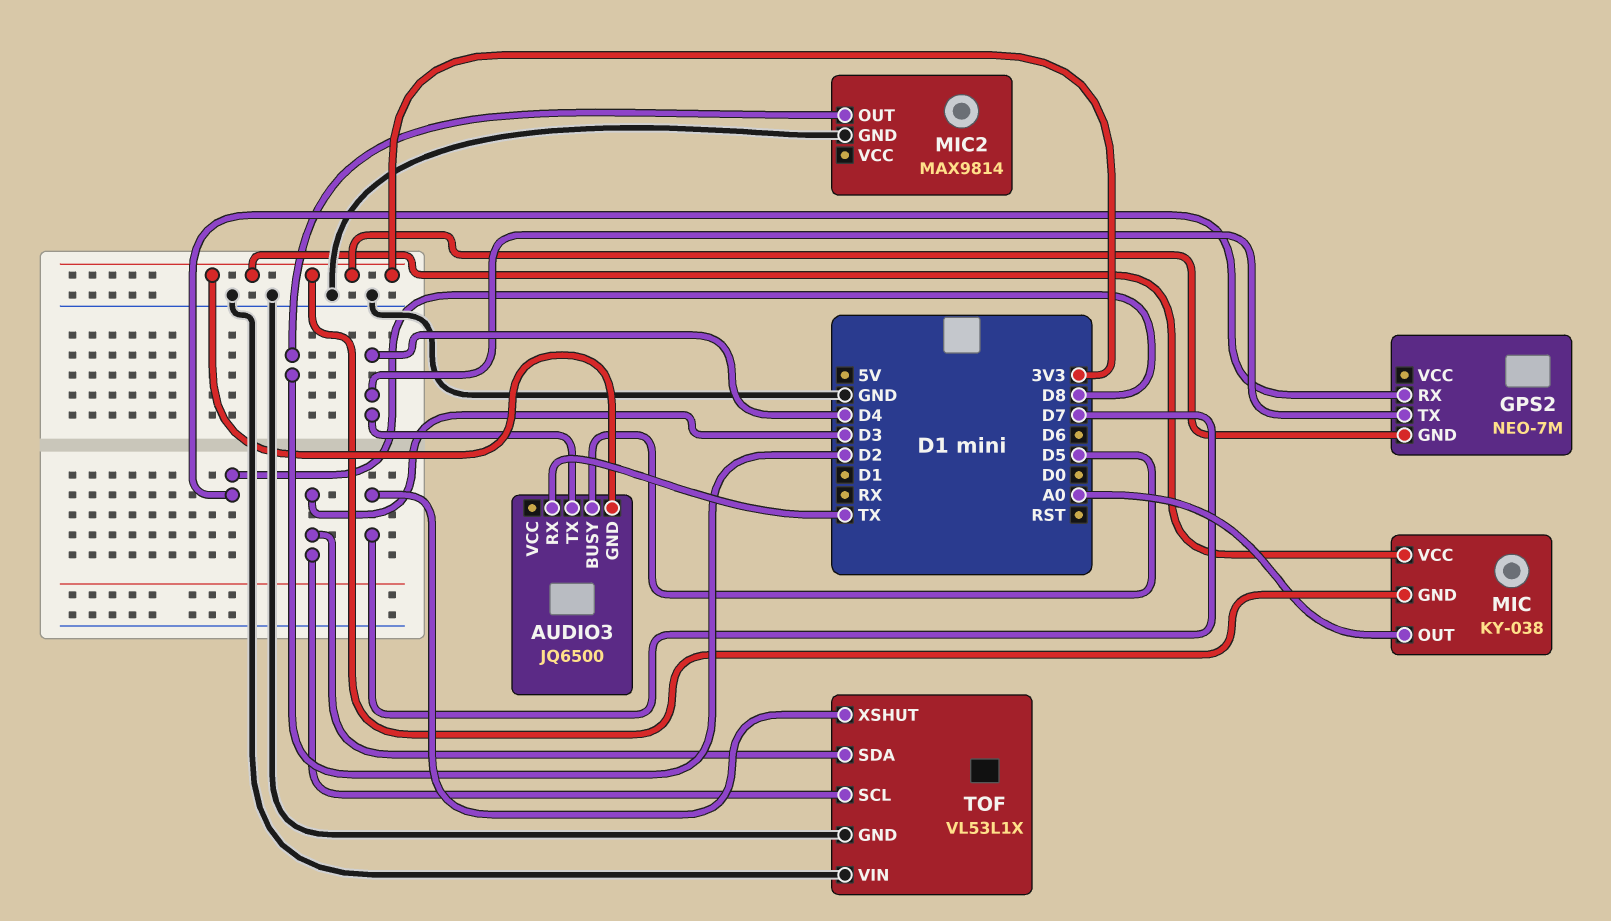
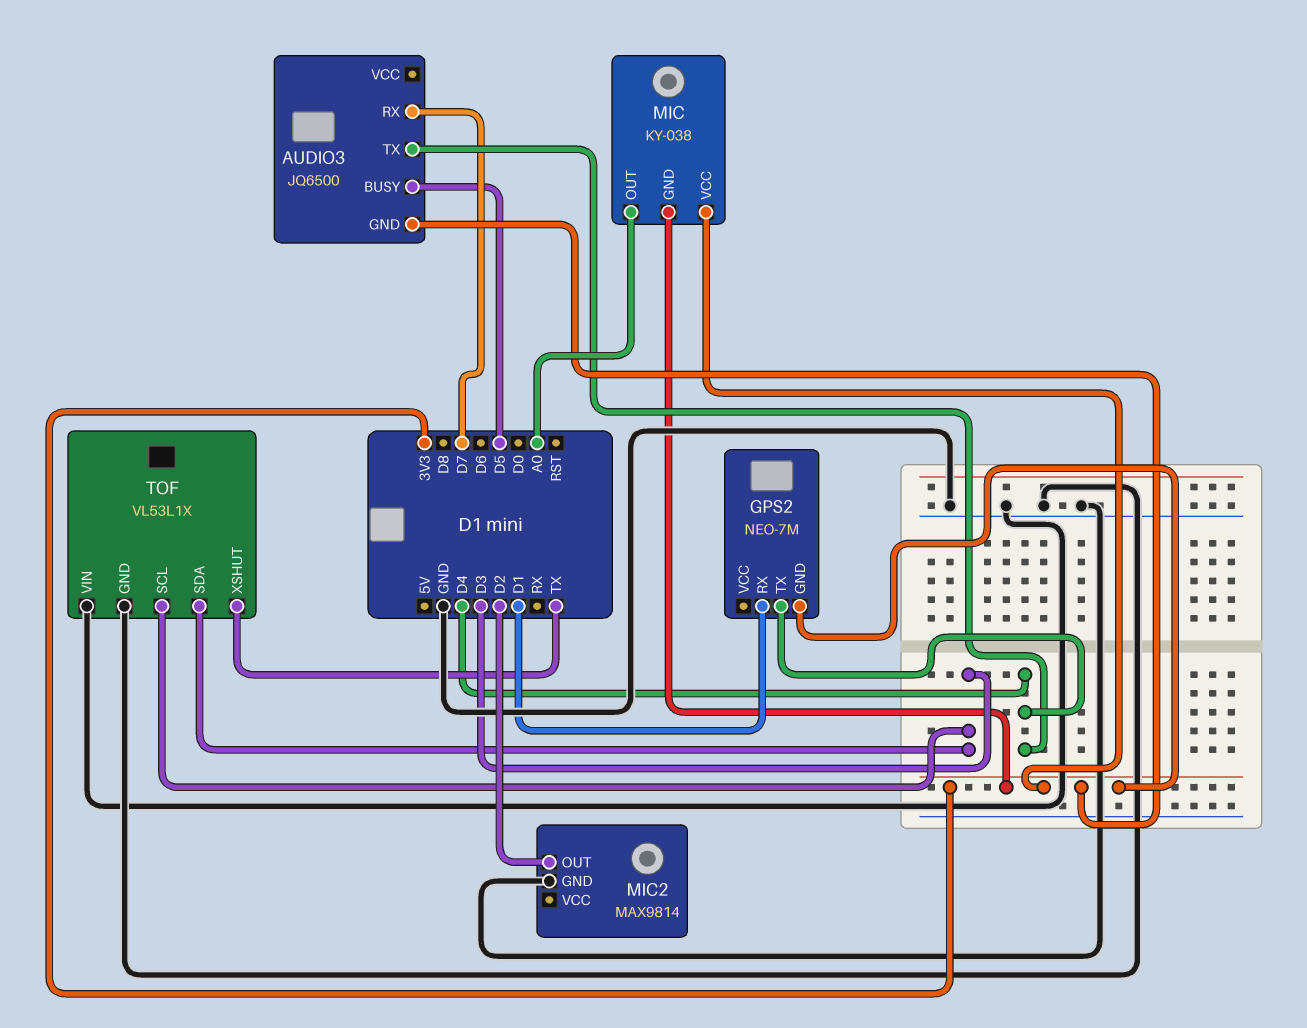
AUDIO3 pin RX: TX -> D7
GPS2 pin RX: D8 -> D1
TOF pin XSHUT: D7 -> TX

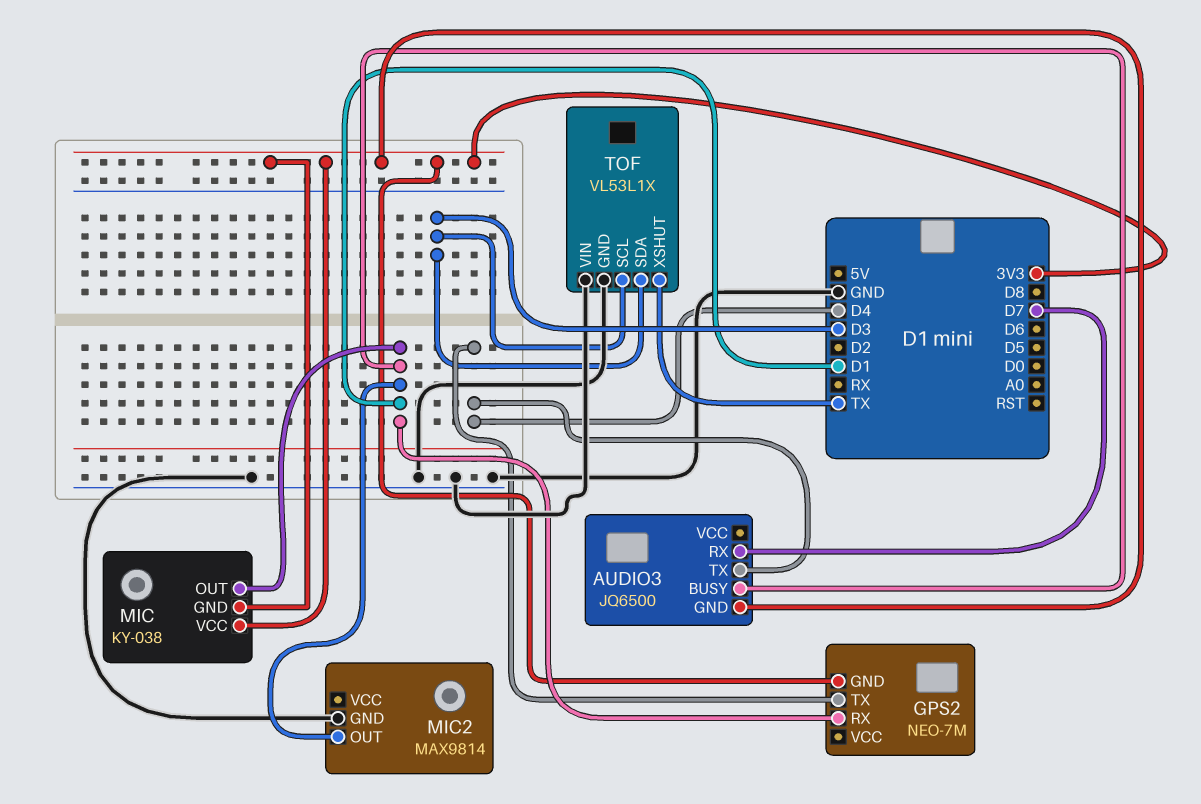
AUDIO3 pin BUSY: D5 -> D1
MIC pin OUT: A0 -> D1
MIC2 pin OUT: D2 -> D1

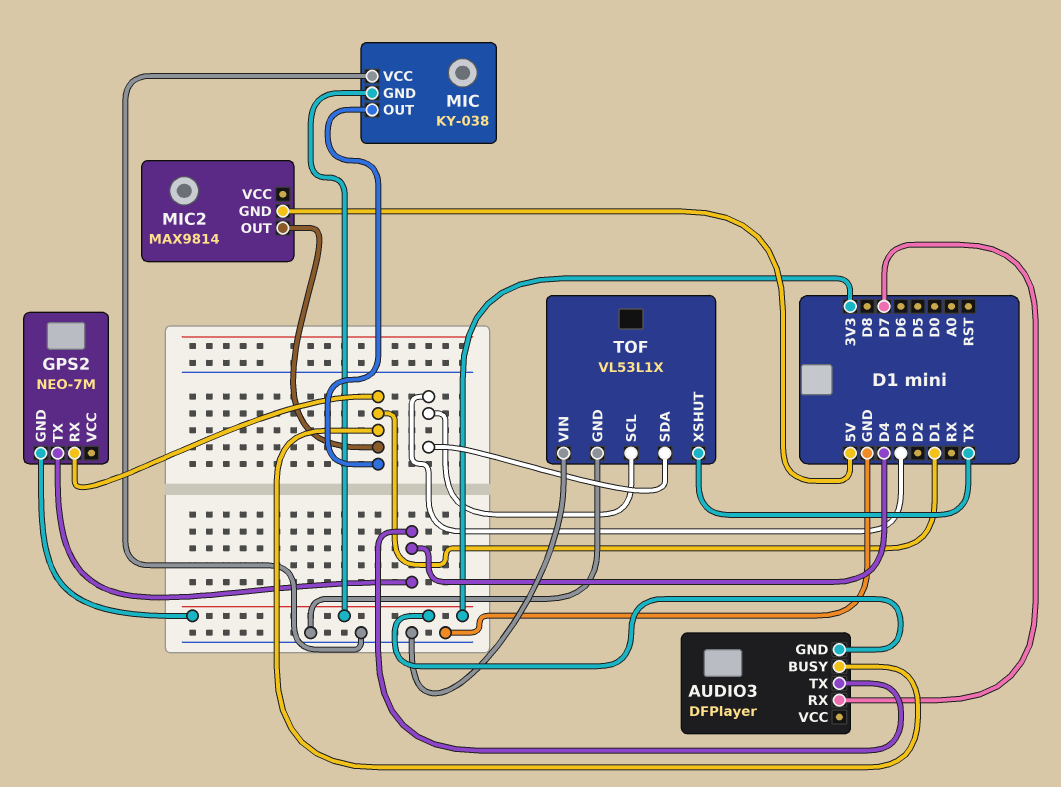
AUDIO3: JQ6500 -> DFPlayer
MIC pin VCC: 3V3 -> GND
MIC2 pin GND: GND -> 5V

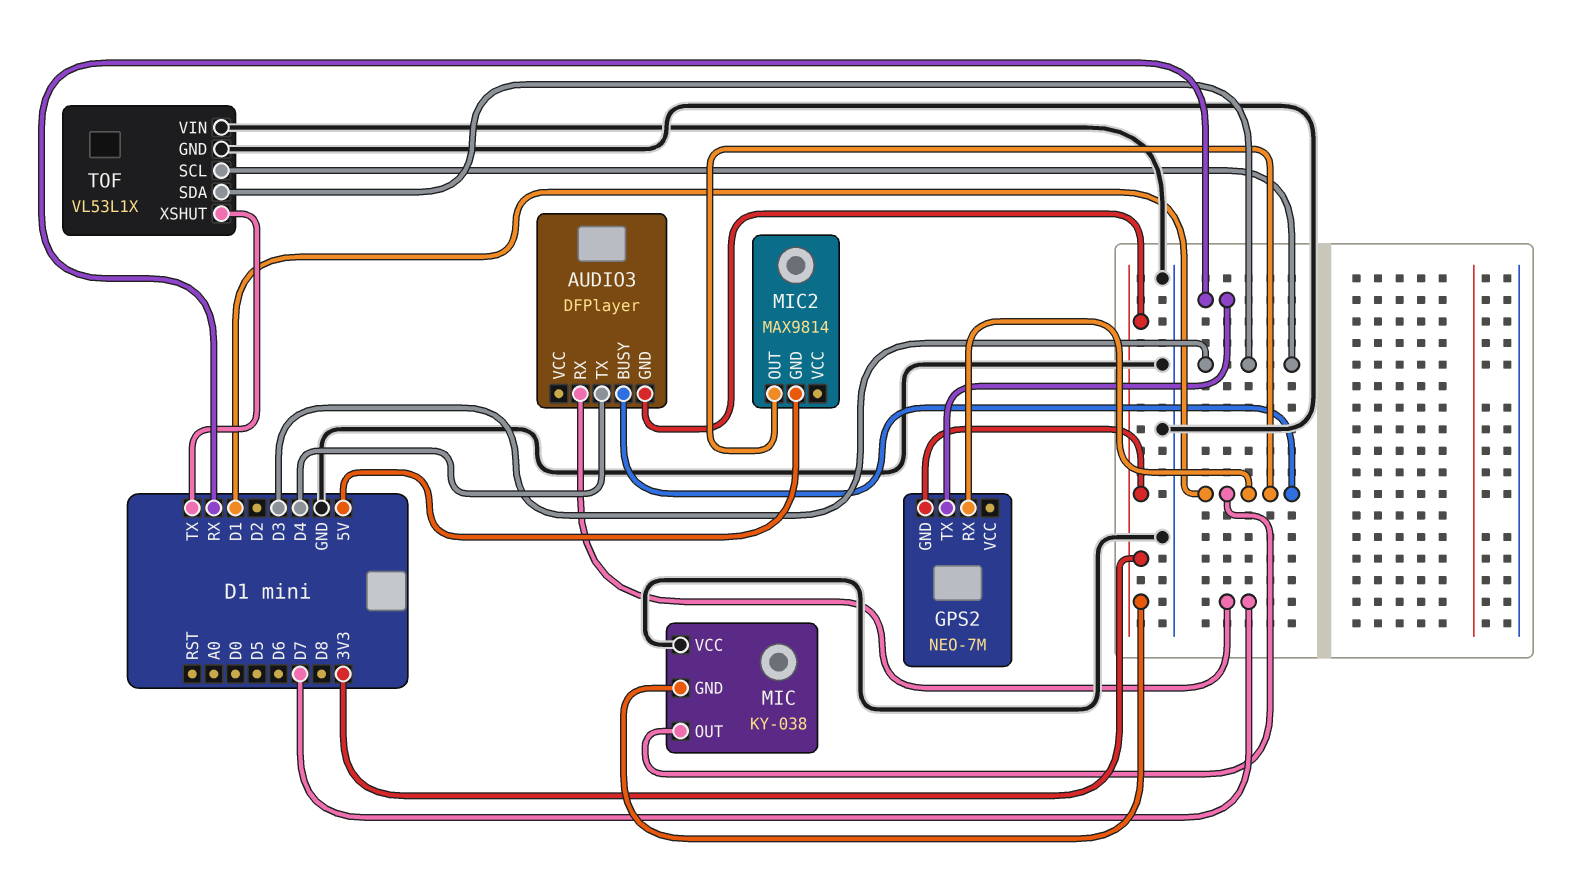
GPS2 pin TX: D4 -> RX

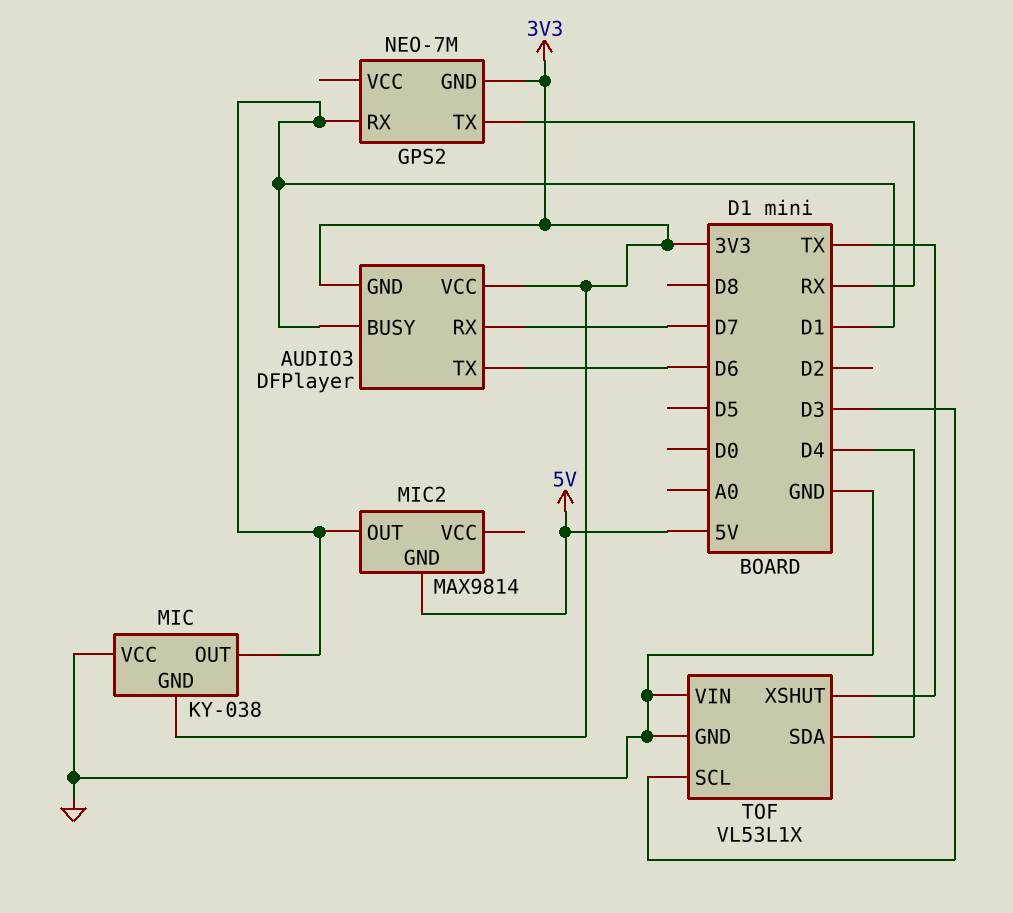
AUDIO3 pin TX: D4 -> D6
AUDIO3 pin VCC: none -> 3V3
TOF pin SDA: D3 -> D4

